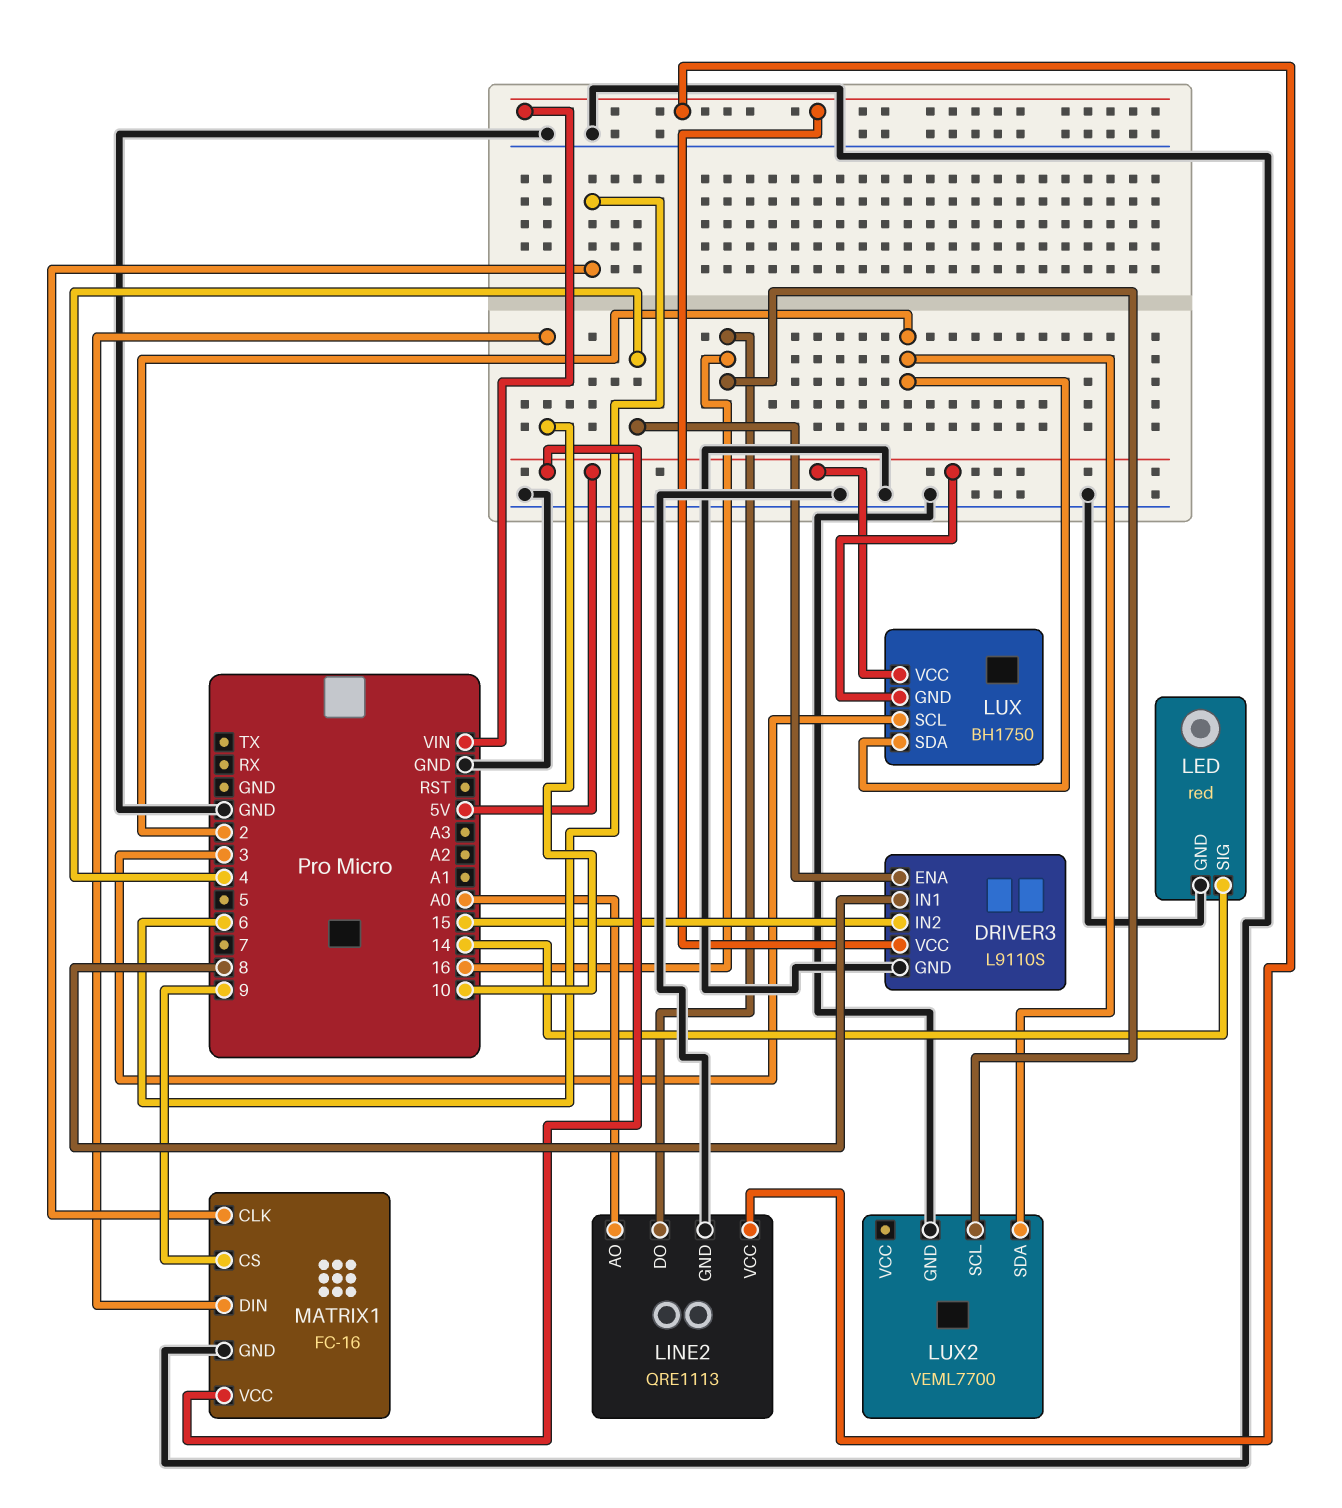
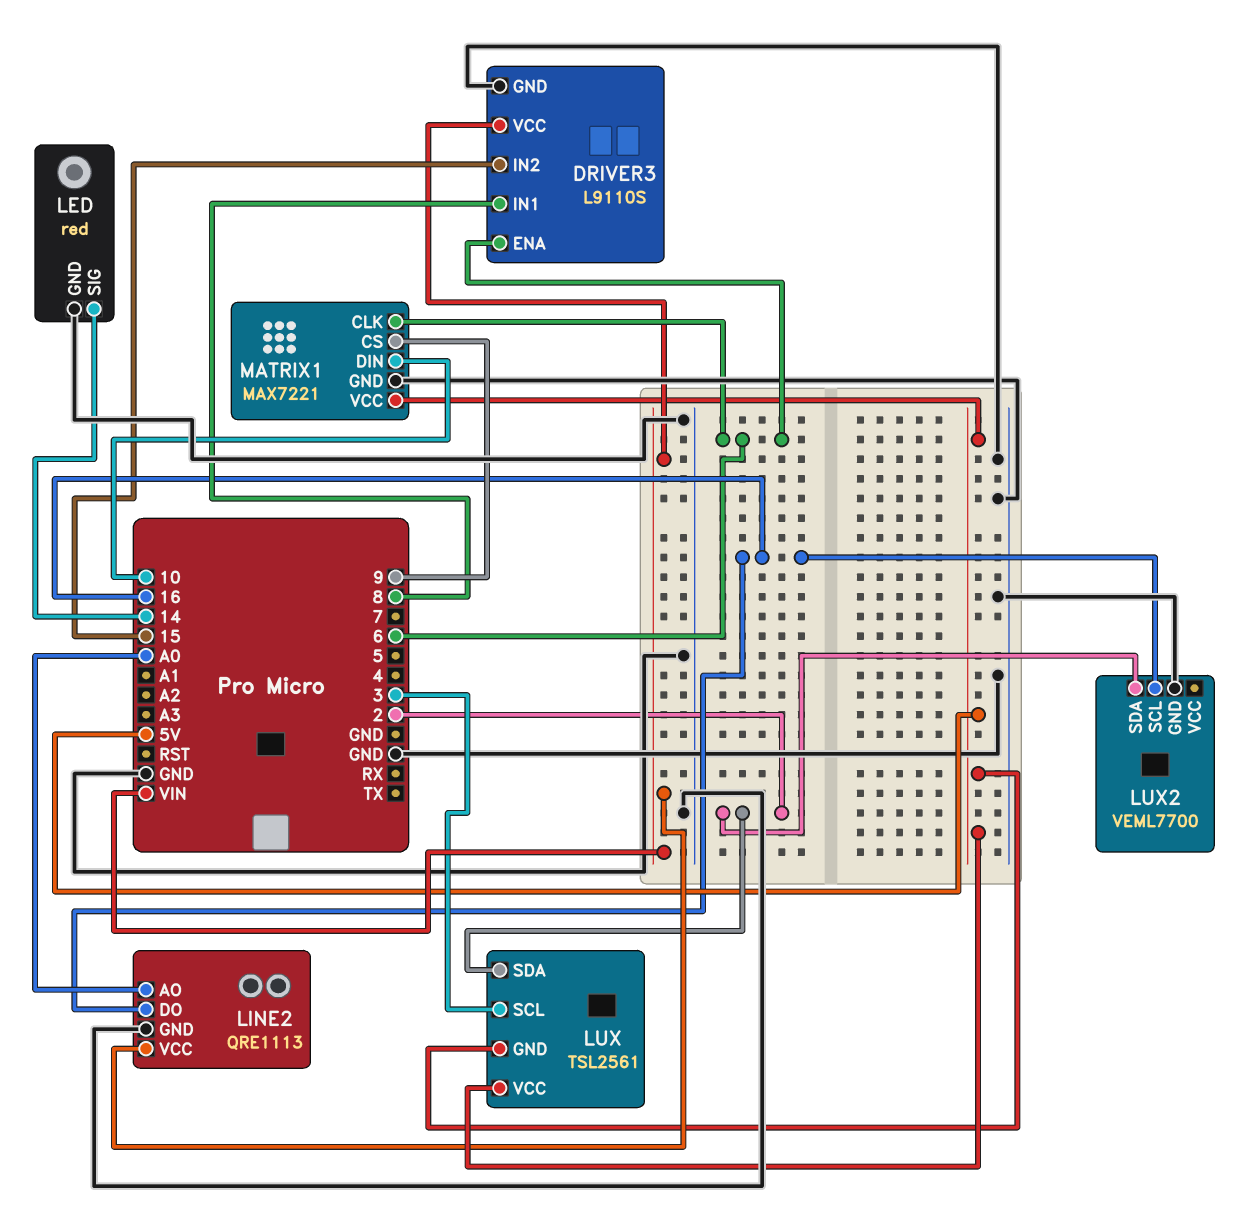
DRIVER3 pin ENA: 4 -> 6
LUX: BH1750 -> TSL2561
MATRIX1: FC-16 -> MAX7221

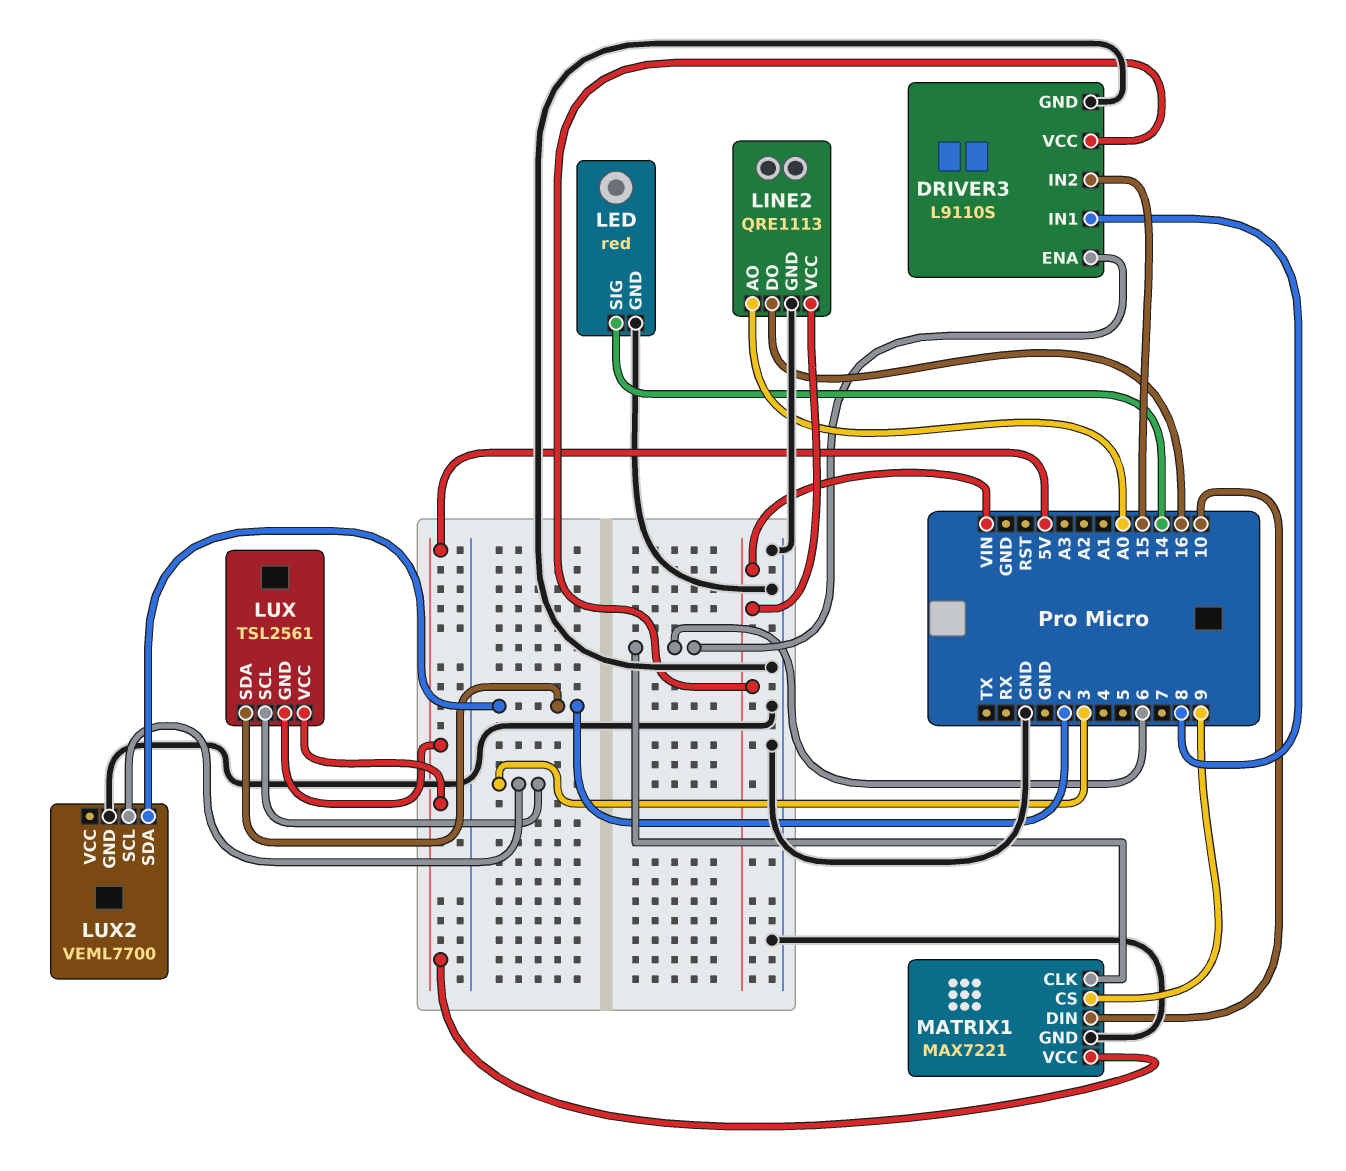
LUX2 pin SCL: 16 -> 3

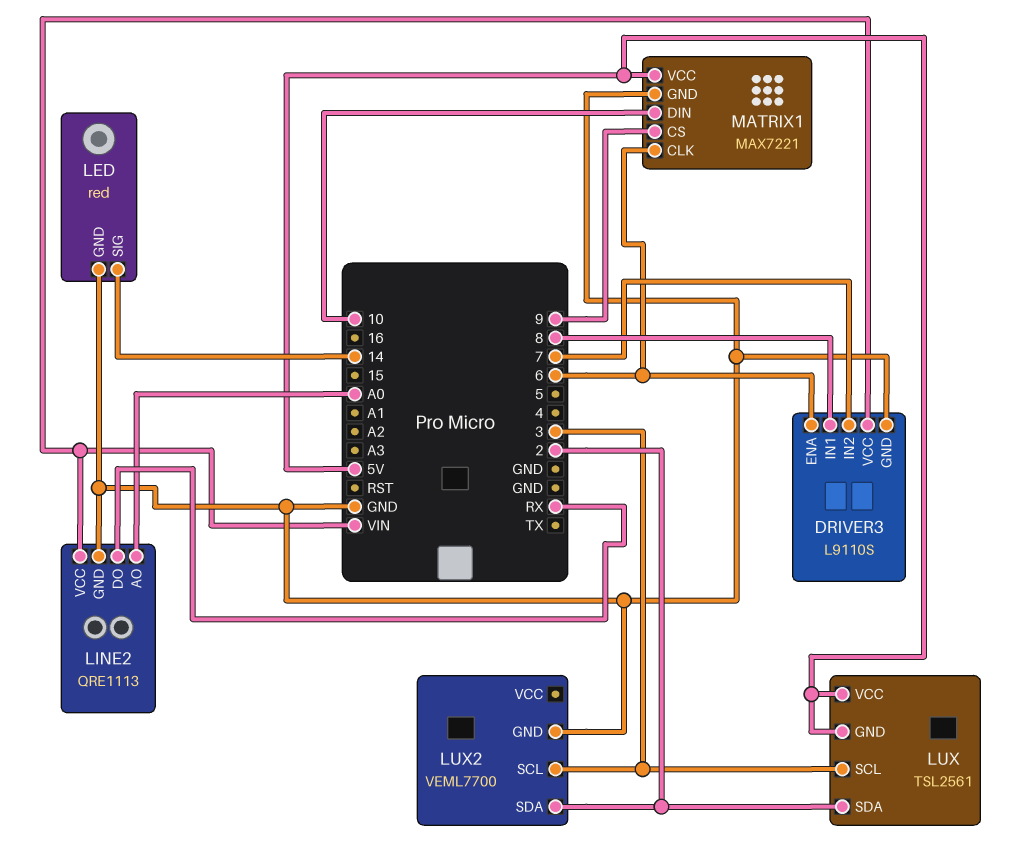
DRIVER3 pin IN2: 15 -> 7
LINE2 pin DO: 16 -> RX

